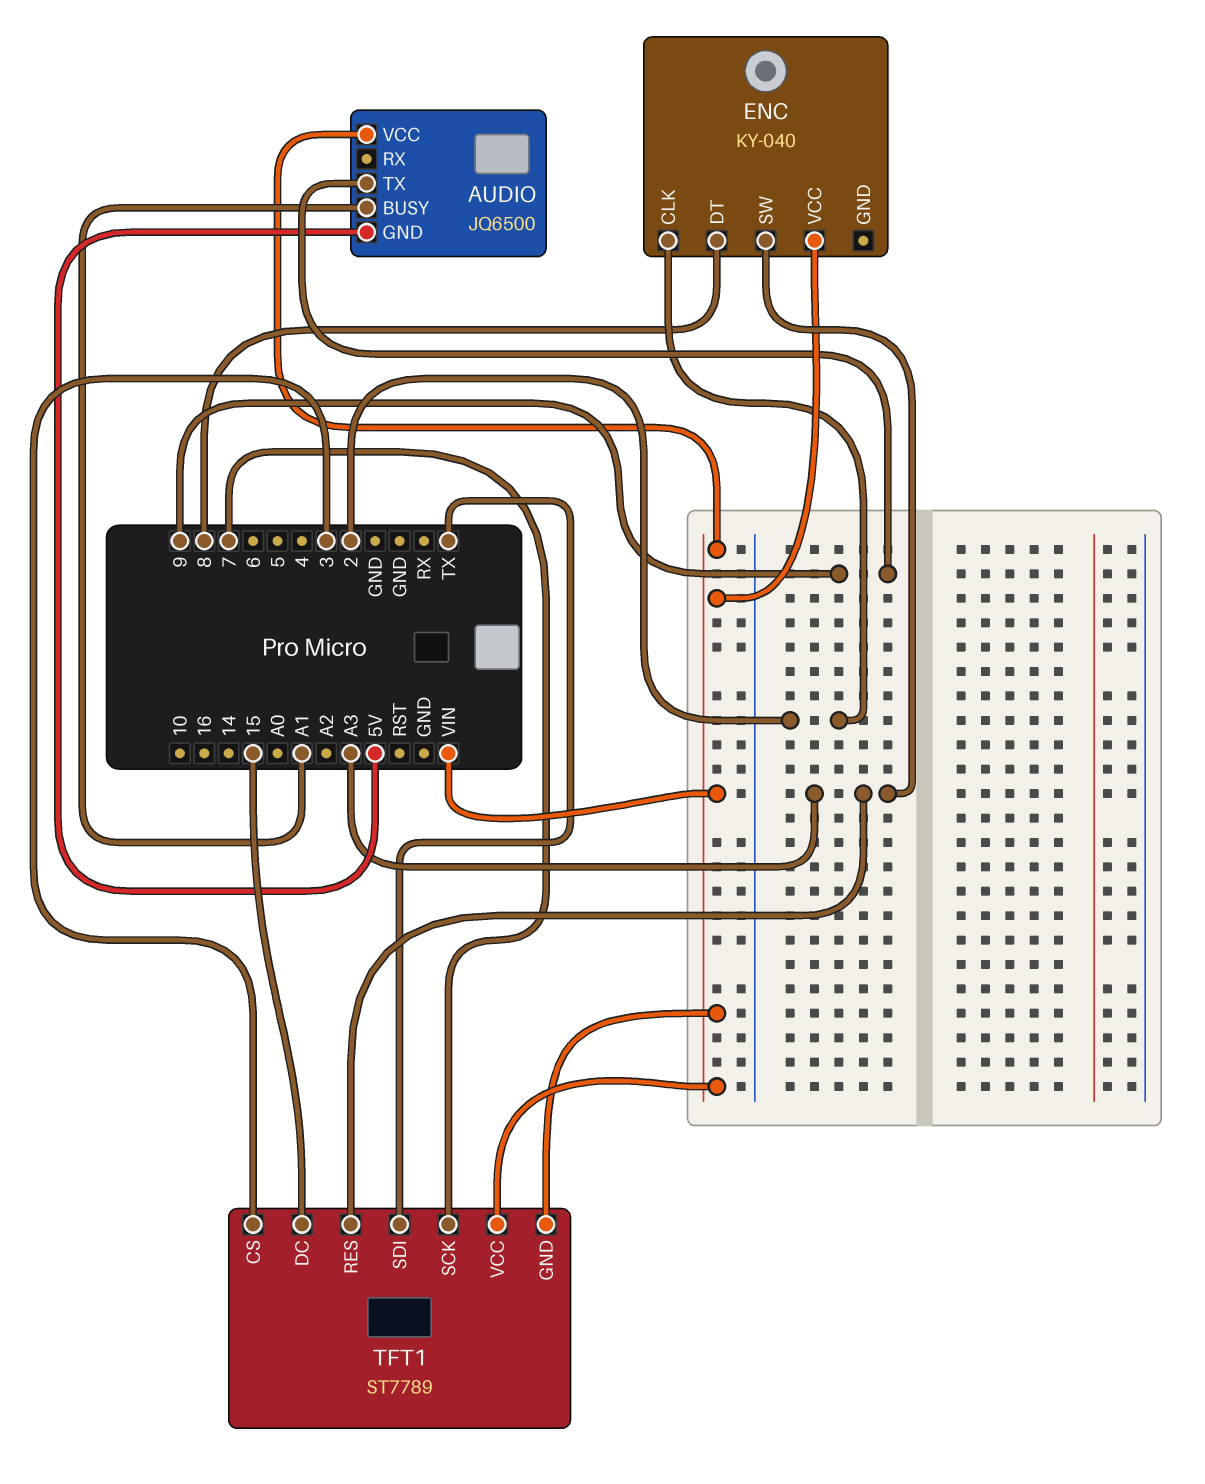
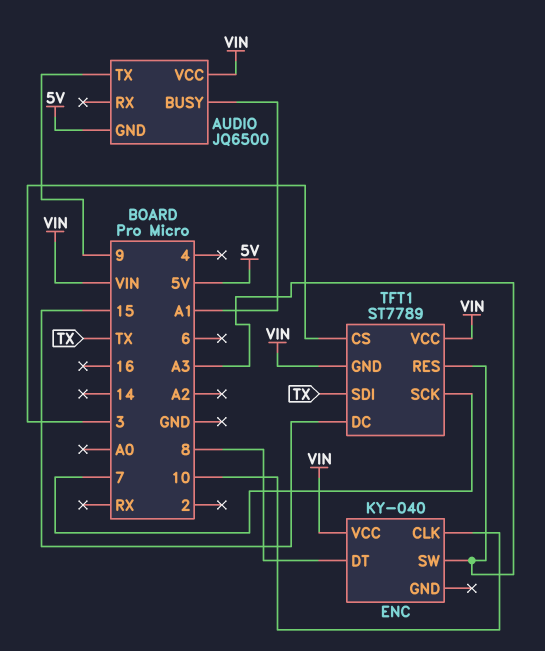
ENC pin CLK: 2 -> 10

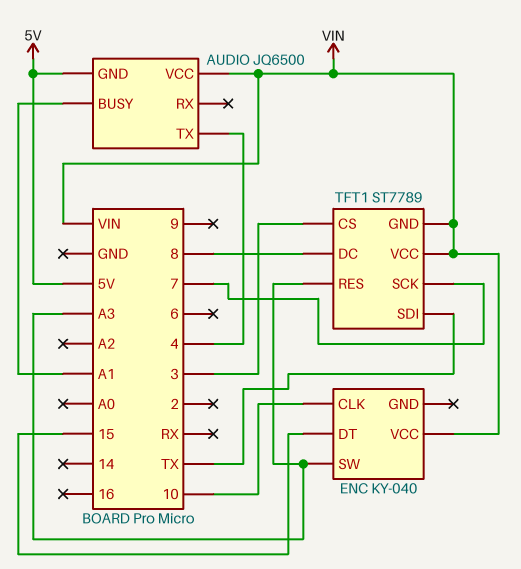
AUDIO pin TX: 9 -> 4
ENC pin DT: 8 -> 15
TFT1 pin DC: 15 -> 8

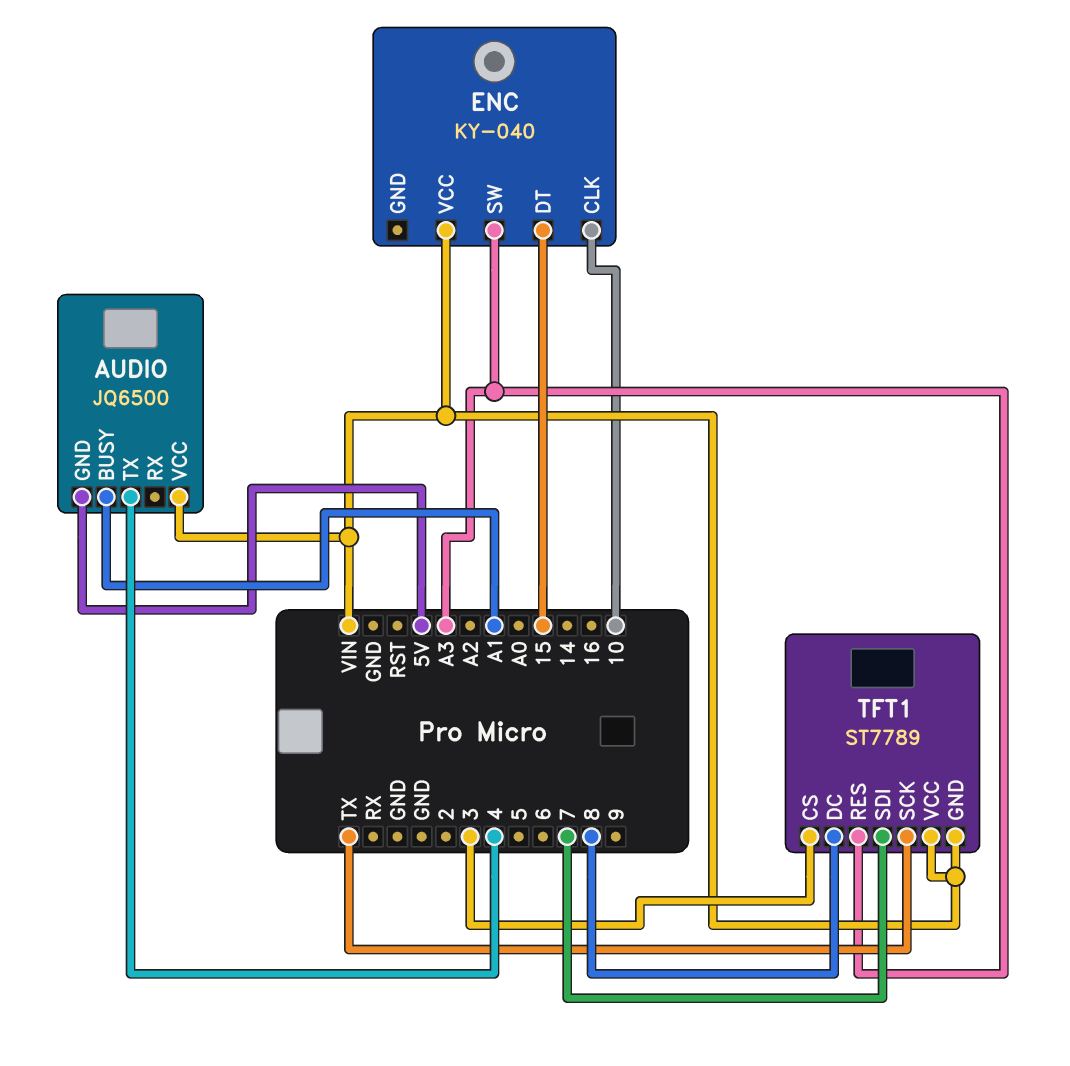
TFT1 pin SCK: 7 -> TX
TFT1 pin SDI: TX -> 7

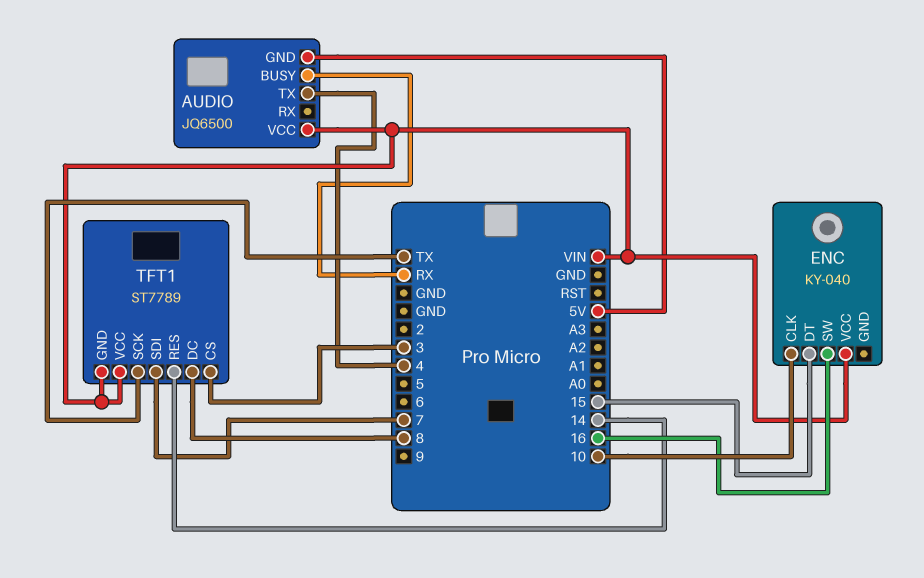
AUDIO pin BUSY: A1 -> RX
ENC pin SW: A3 -> 16
TFT1 pin RES: A3 -> 14

